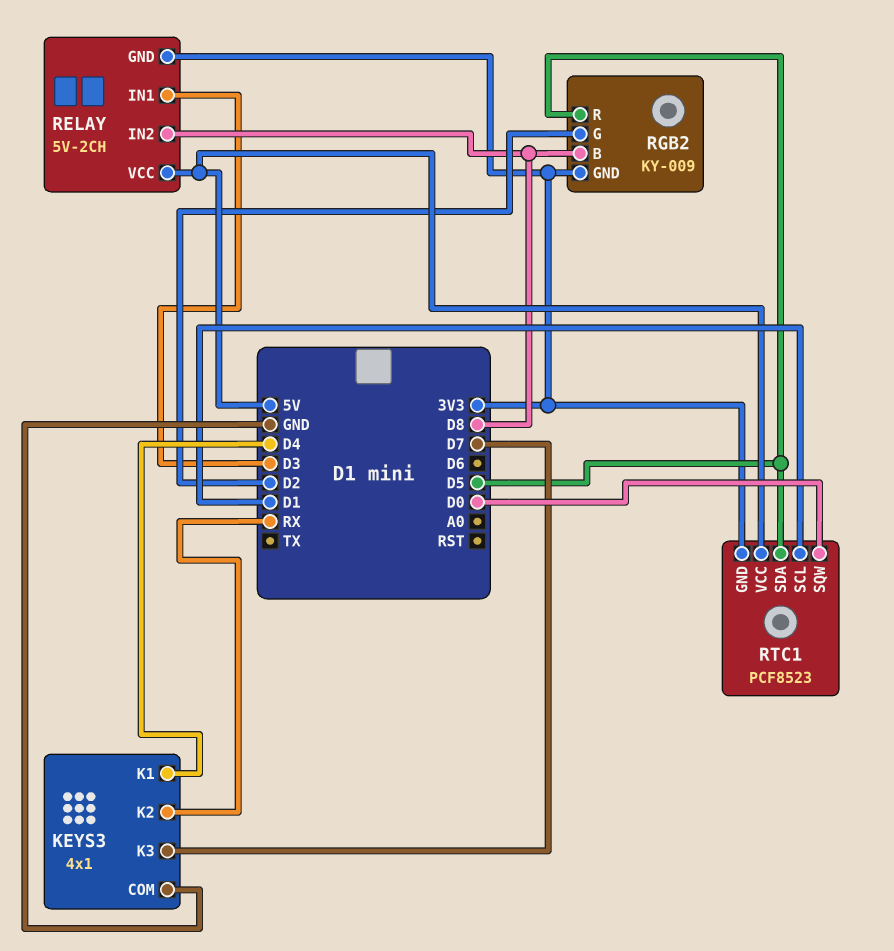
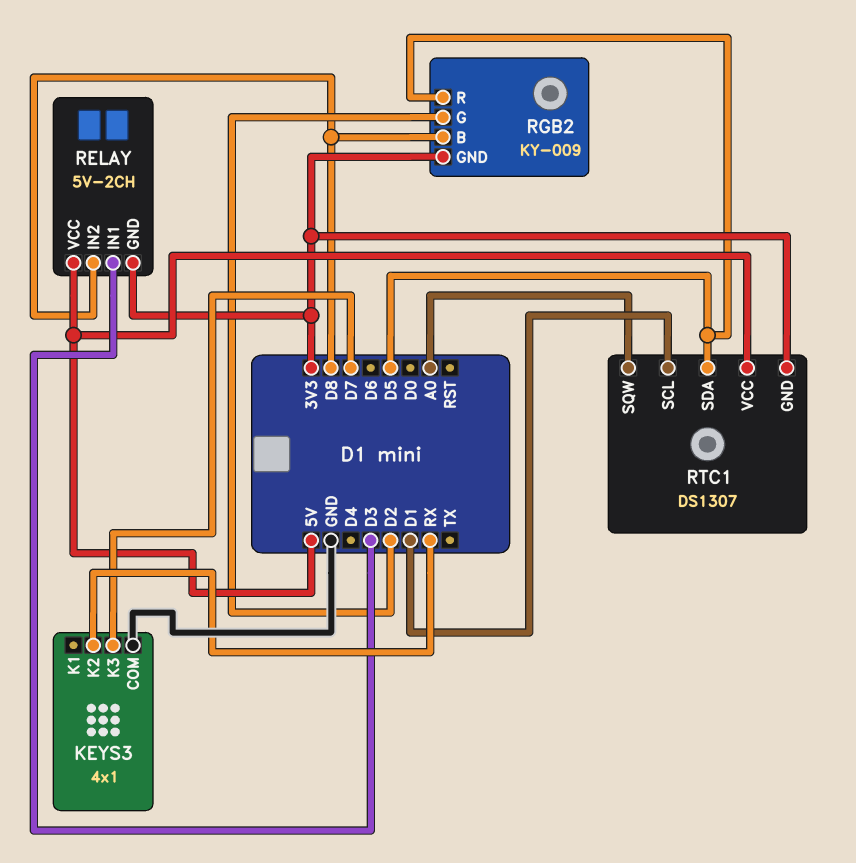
KEYS3 pin K1: D4 -> none
RTC1: PCF8523 -> DS1307
RTC1 pin SQW: D0 -> A0

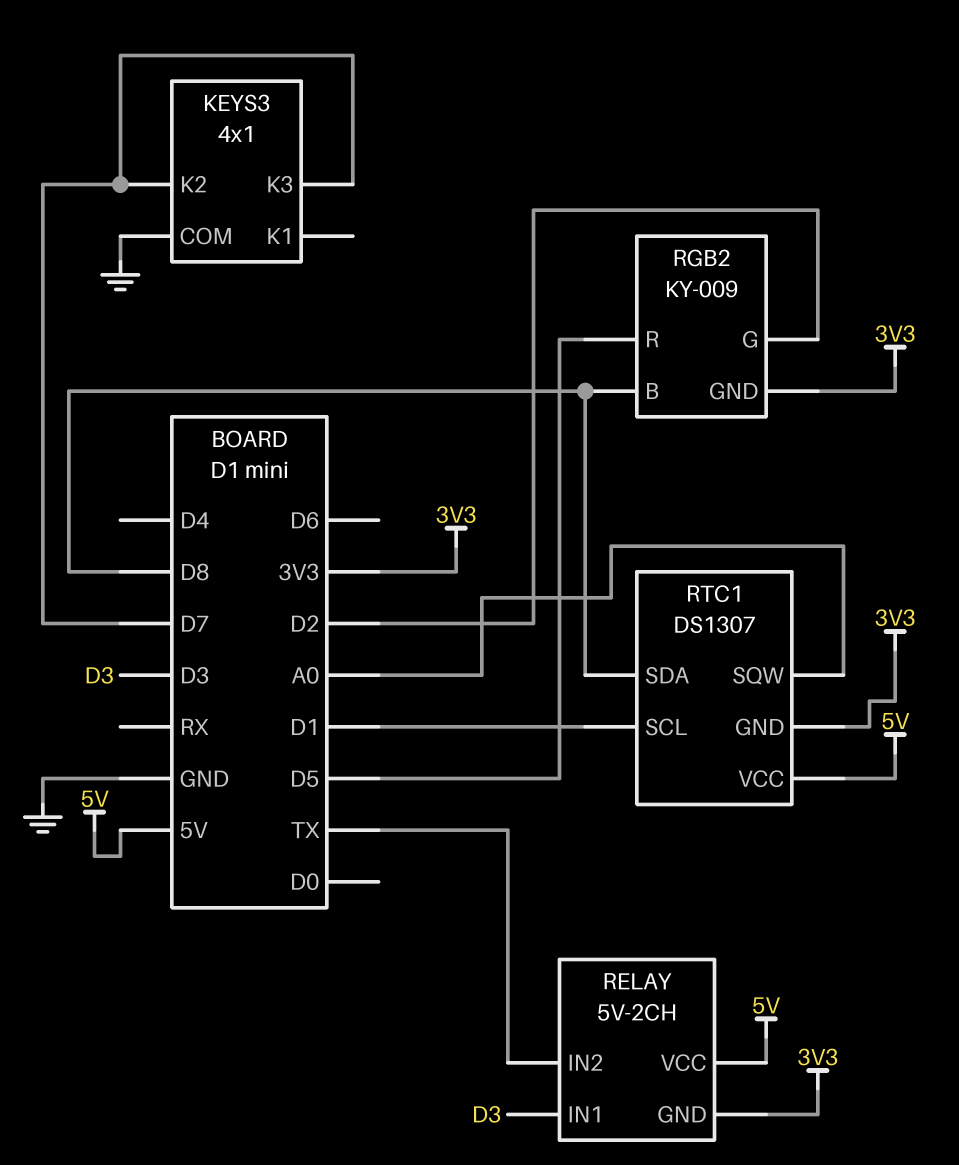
KEYS3 pin K2: RX -> D7
RELAY pin IN2: D8 -> TX
RTC1 pin SDA: D5 -> D8

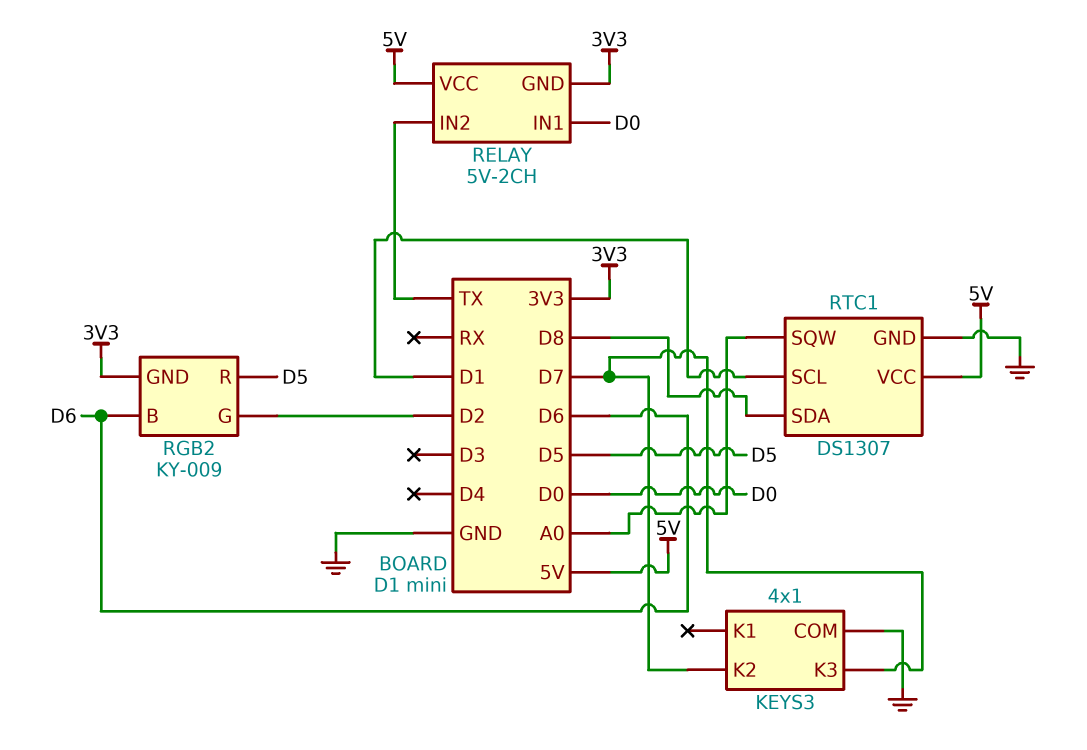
RELAY pin IN1: D3 -> D0
RGB2 pin B: D8 -> D6
RTC1 pin GND: 3V3 -> GND

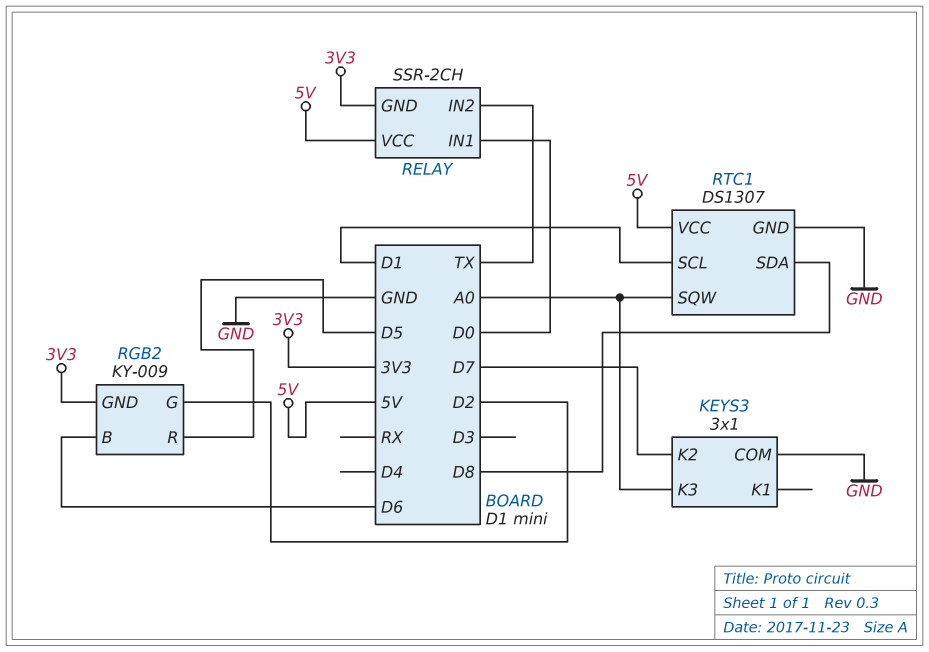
KEYS3: 4x1 -> 3x1
KEYS3 pin K3: D7 -> A0
RELAY: 5V-2CH -> SSR-2CH

